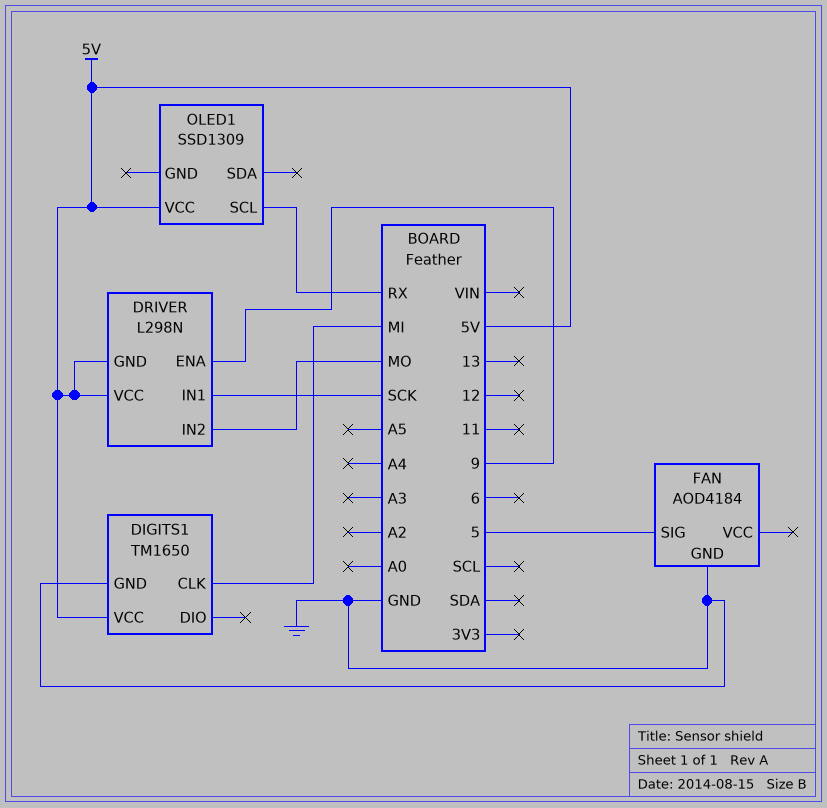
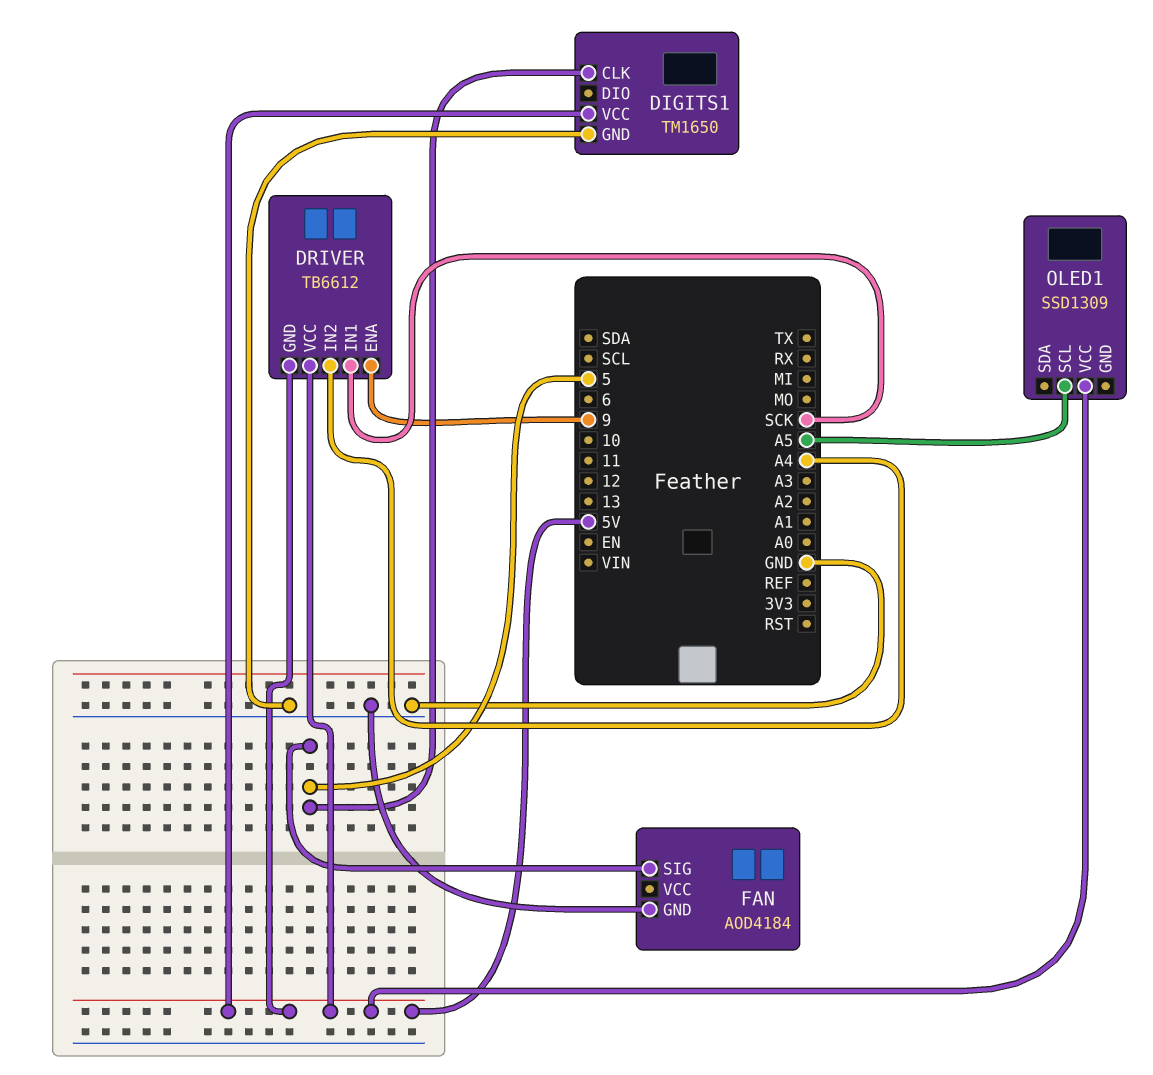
DIGITS1 pin CLK: MI -> 5
DRIVER: L298N -> TB6612
DRIVER pin IN2: MO -> A4
OLED1 pin SCL: RX -> A5

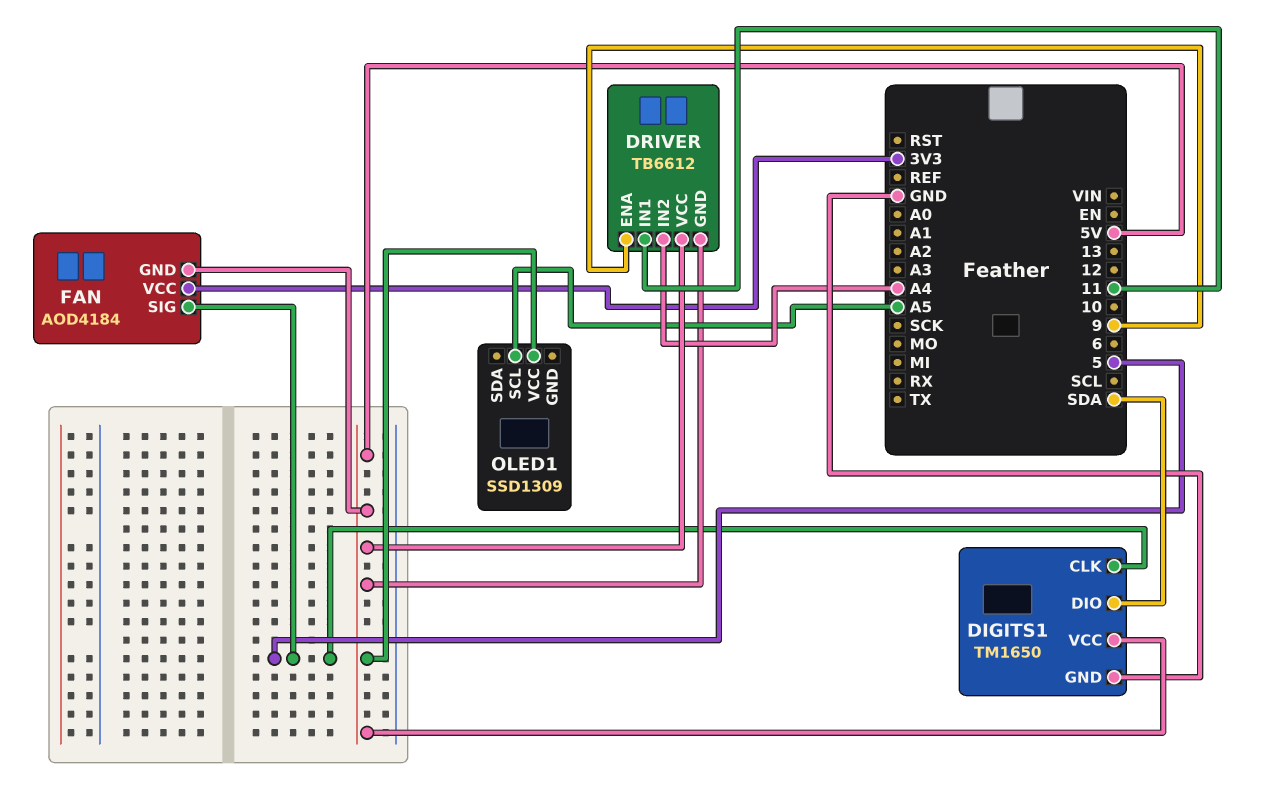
DIGITS1 pin DIO: none -> SDA
DRIVER pin IN1: SCK -> 11
FAN pin GND: GND -> 5V
FAN pin VCC: none -> 3V3

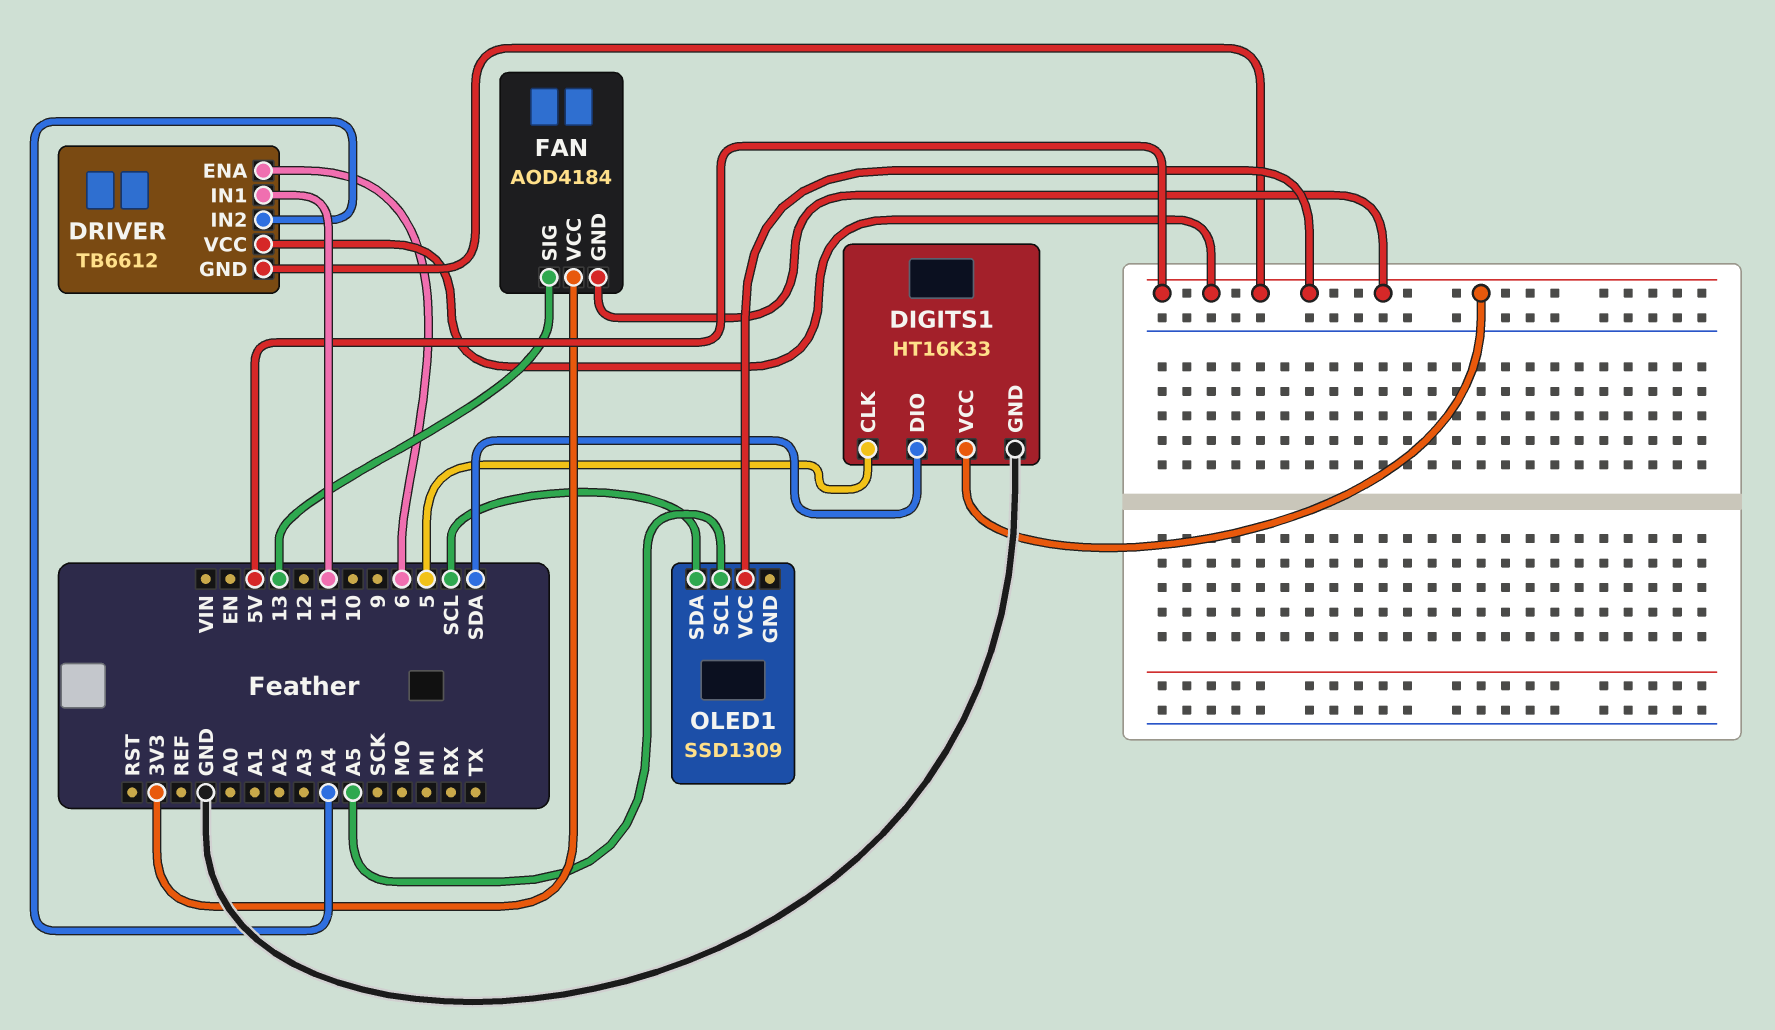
DIGITS1: TM1650 -> HT16K33
DRIVER pin ENA: 9 -> 6
FAN pin SIG: 5 -> 13
OLED1 pin SDA: none -> SCL

